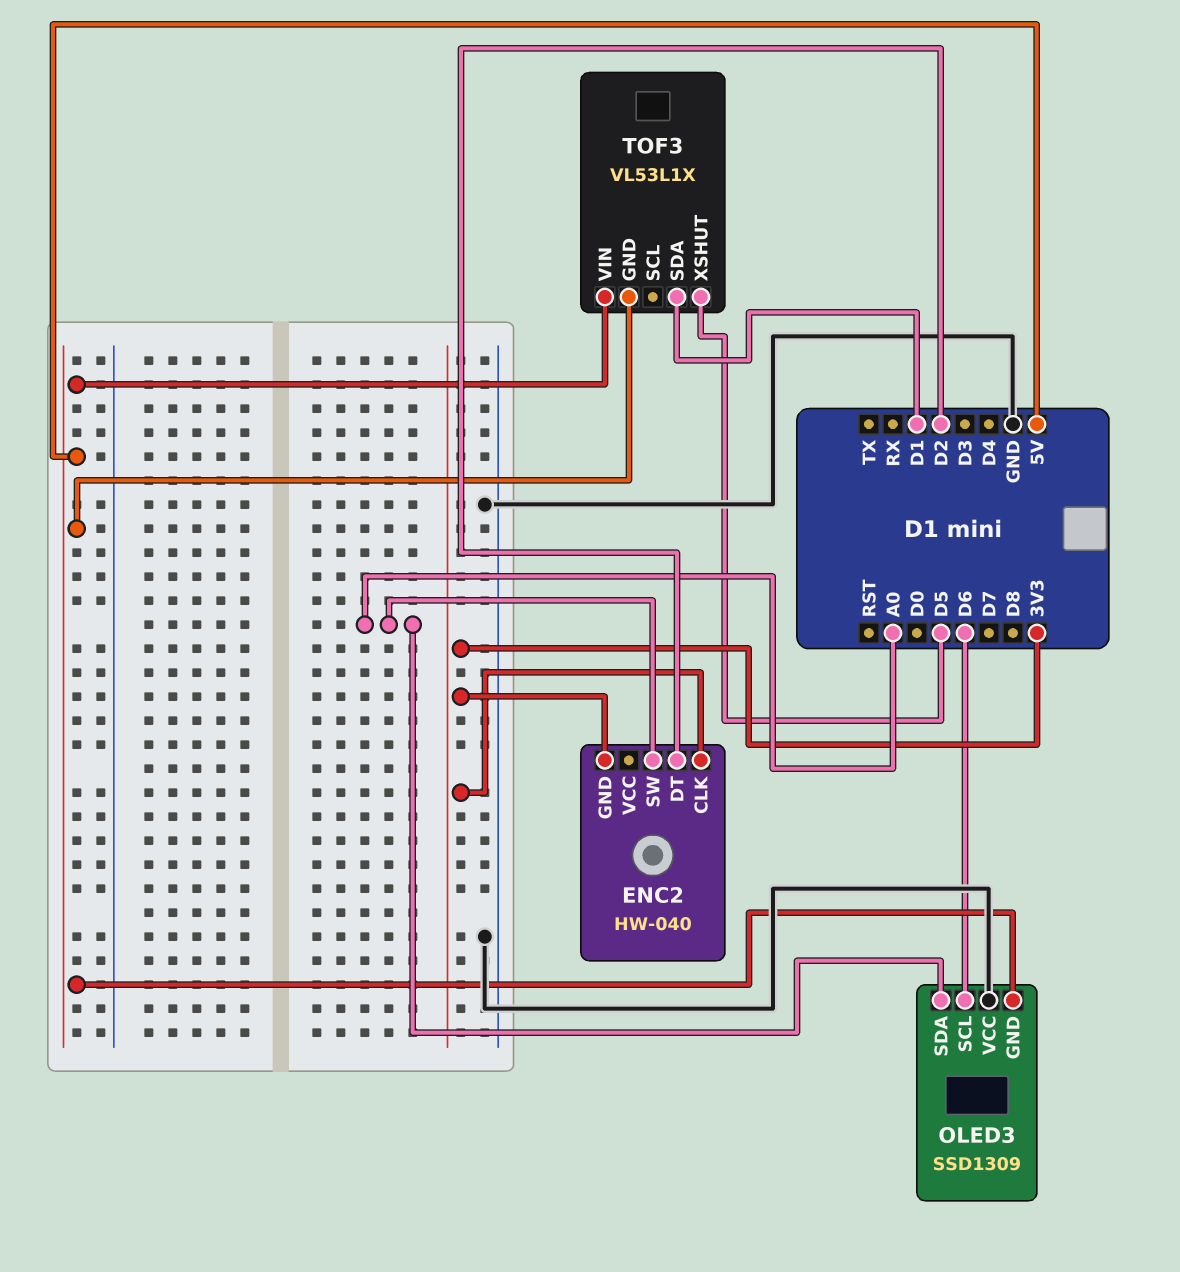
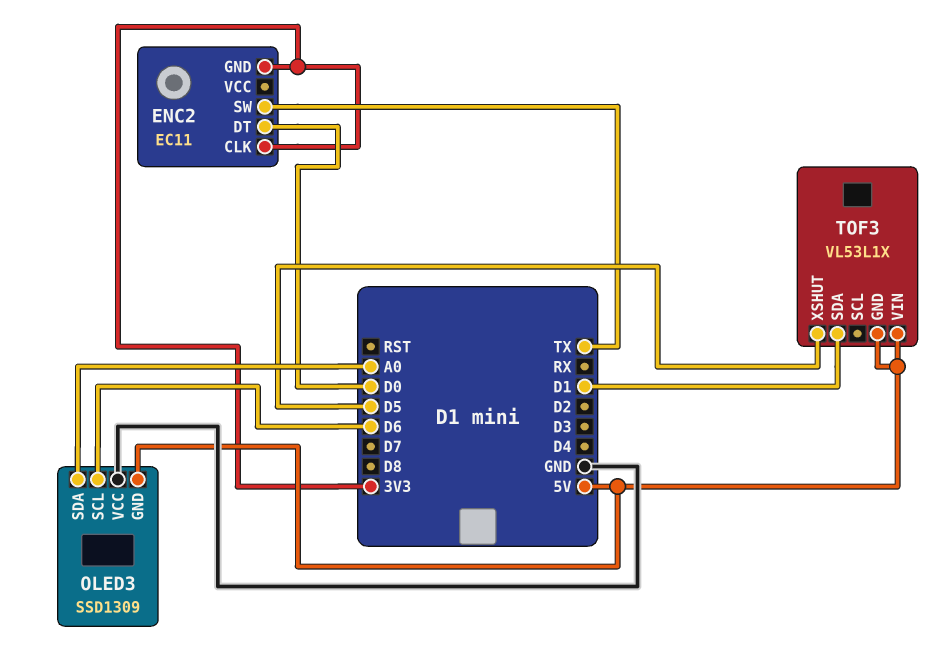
ENC2: HW-040 -> EC11
ENC2 pin DT: D2 -> D0
ENC2 pin SW: A0 -> TX

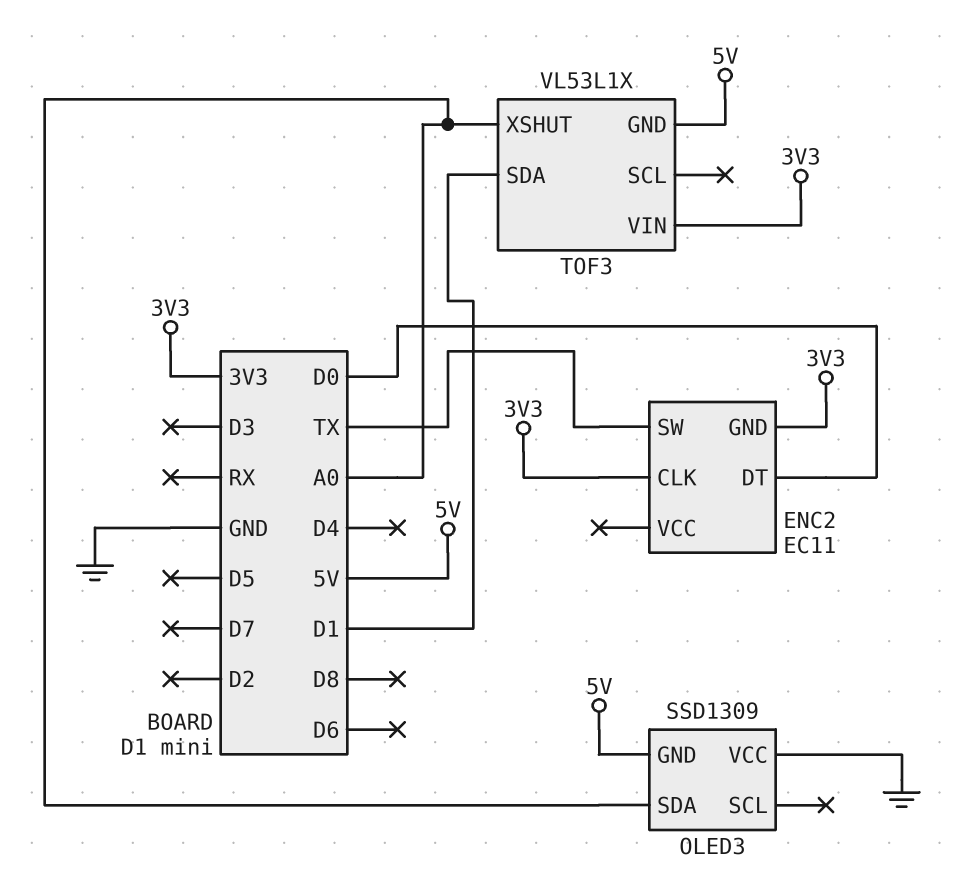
OLED3 pin SCL: D6 -> none
TOF3 pin VIN: 5V -> 3V3
TOF3 pin XSHUT: D5 -> A0

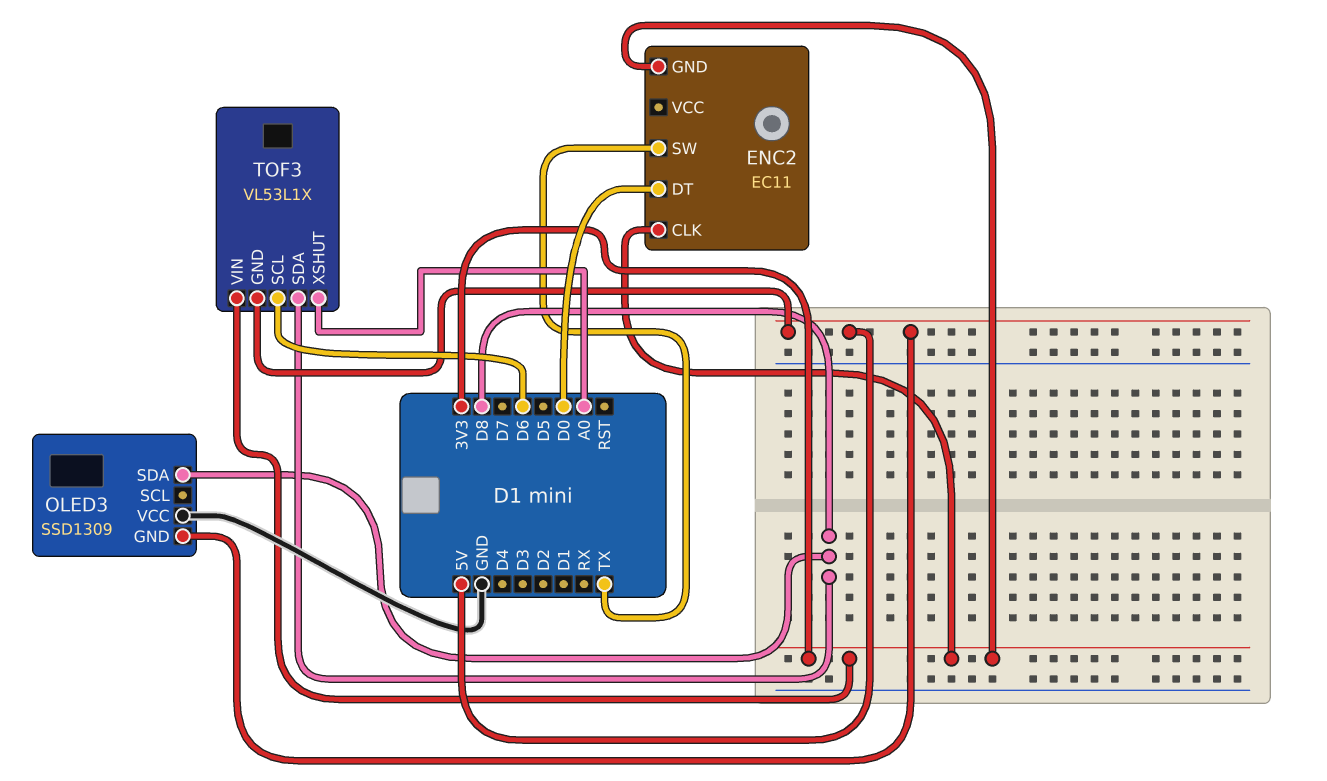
OLED3 pin SDA: A0 -> D8
TOF3 pin SCL: none -> D6
TOF3 pin SDA: D1 -> D8

